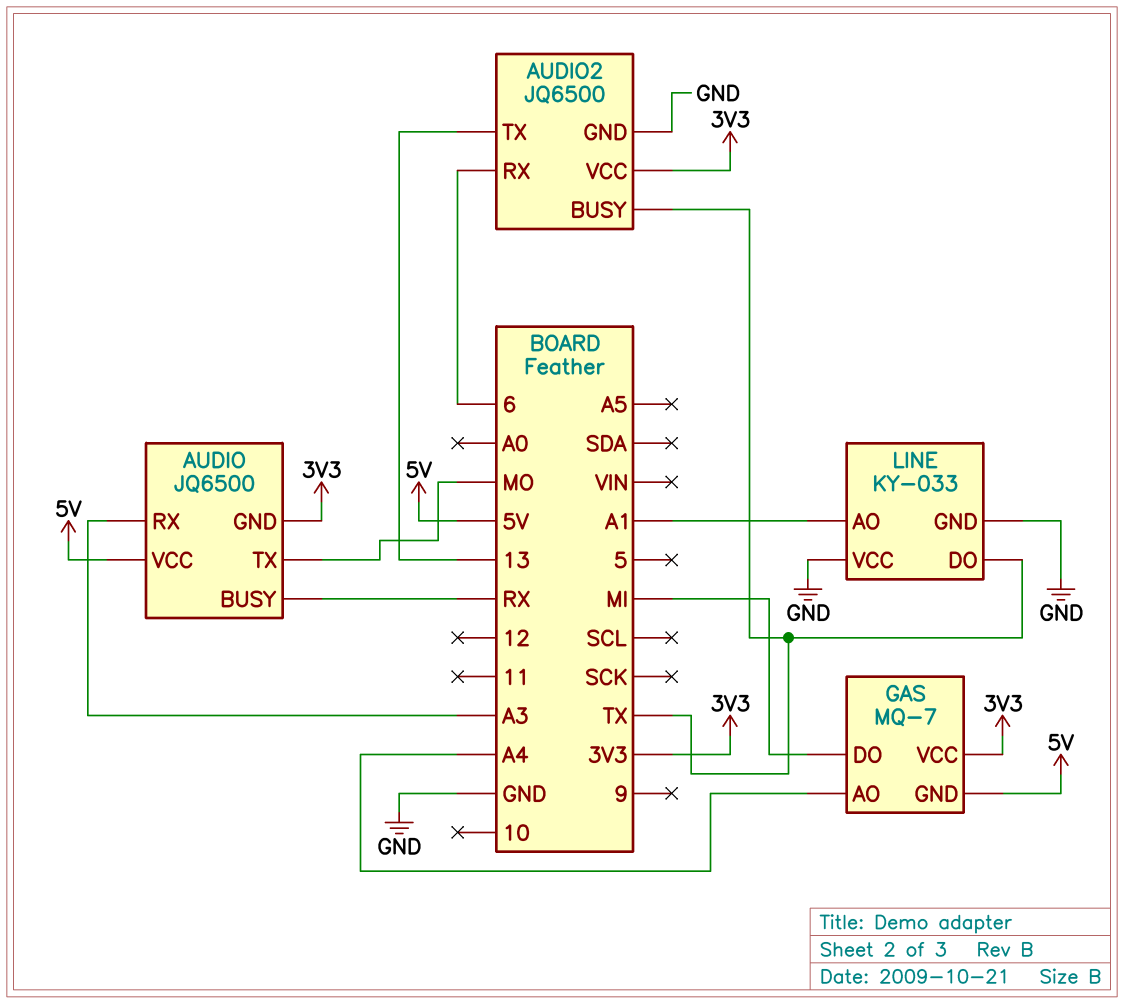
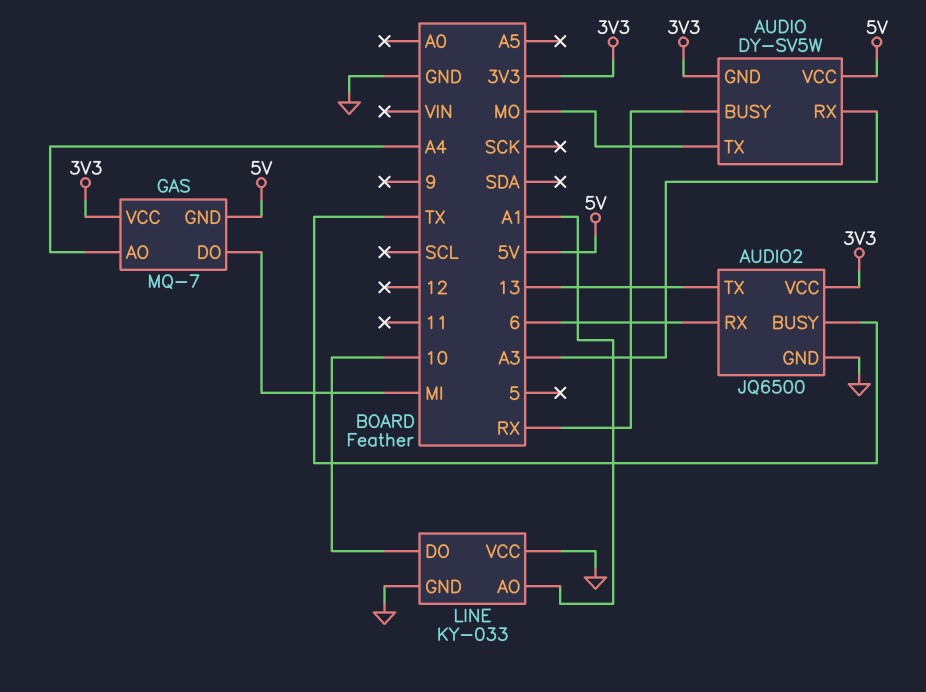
AUDIO: JQ6500 -> DY-SV5W
LINE pin DO: TX -> 10

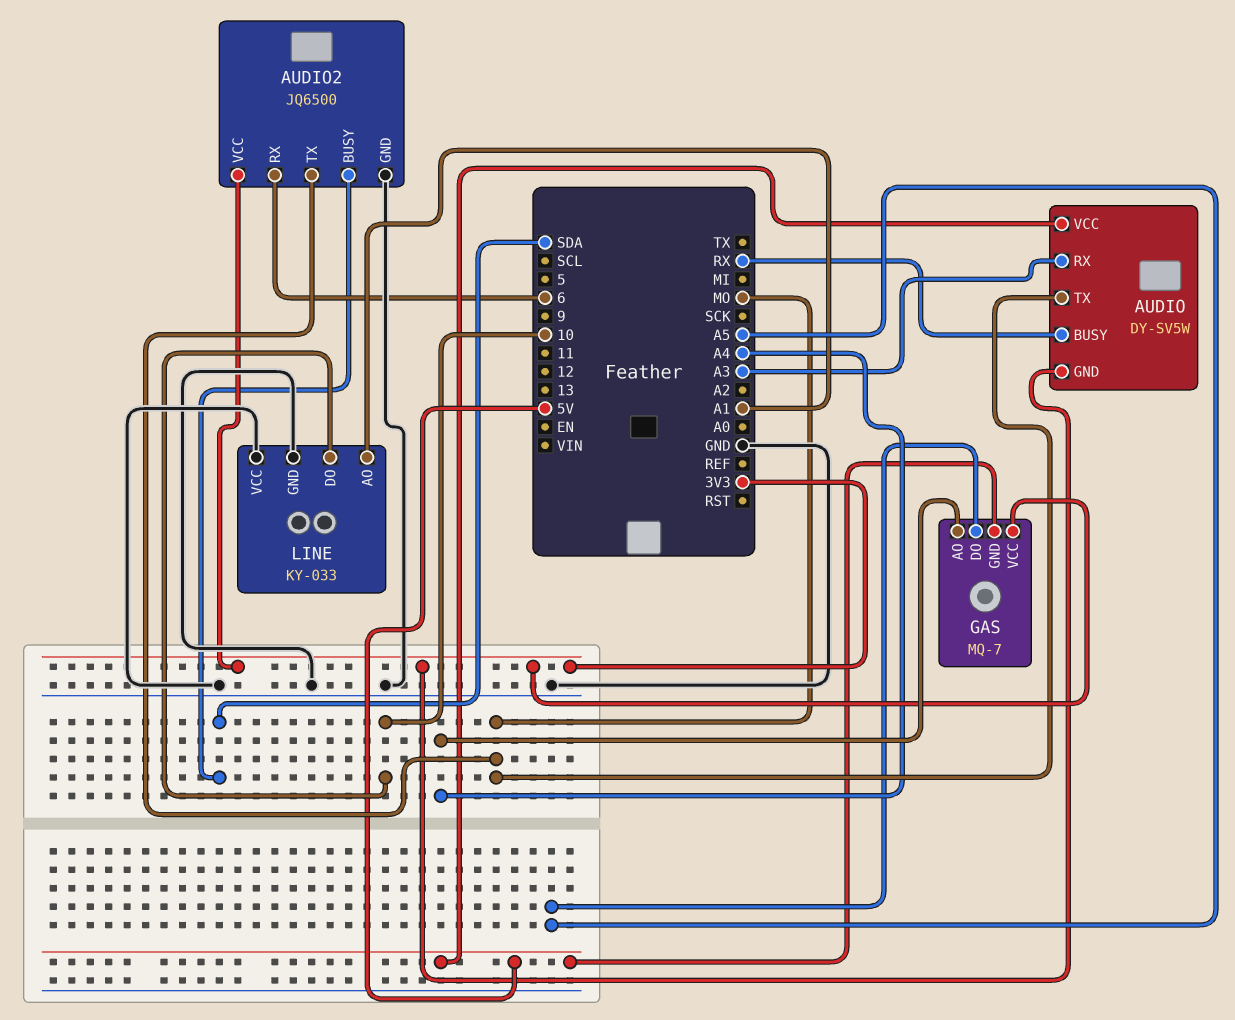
AUDIO2 pin BUSY: TX -> SDA
AUDIO2 pin TX: 13 -> MO
GAS pin DO: MI -> A5

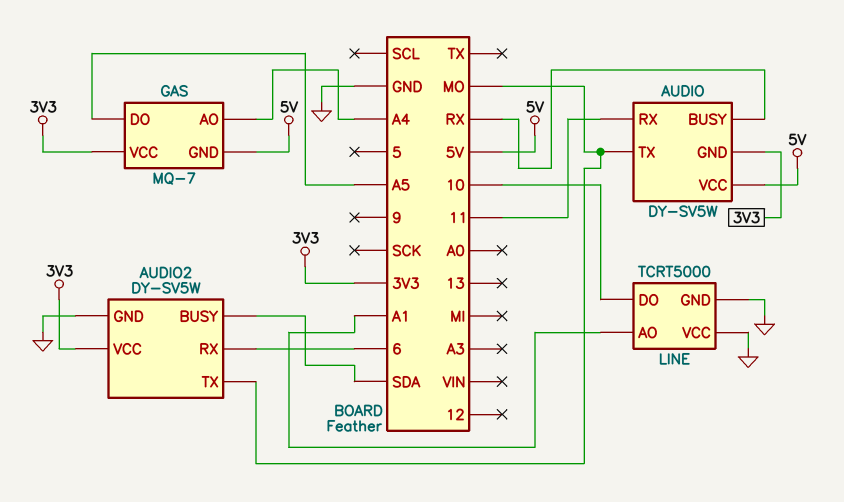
AUDIO pin RX: A3 -> 11
AUDIO2: JQ6500 -> DY-SV5W
LINE: KY-033 -> TCRT5000

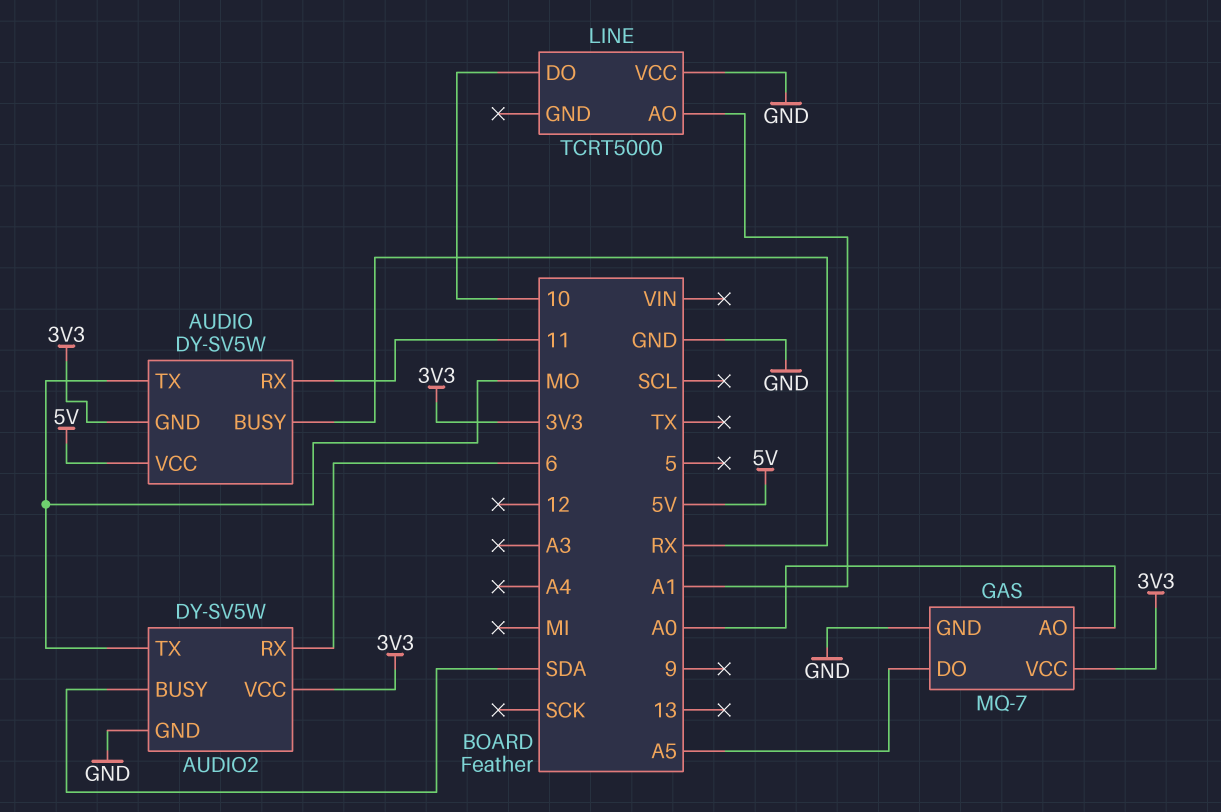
GAS pin AO: A4 -> A0
GAS pin GND: 5V -> GND
LINE pin GND: GND -> none

